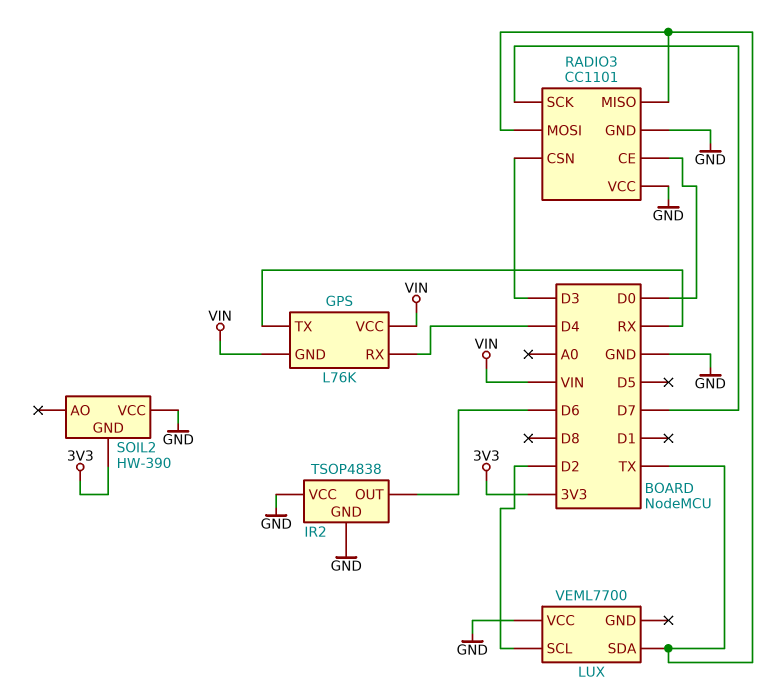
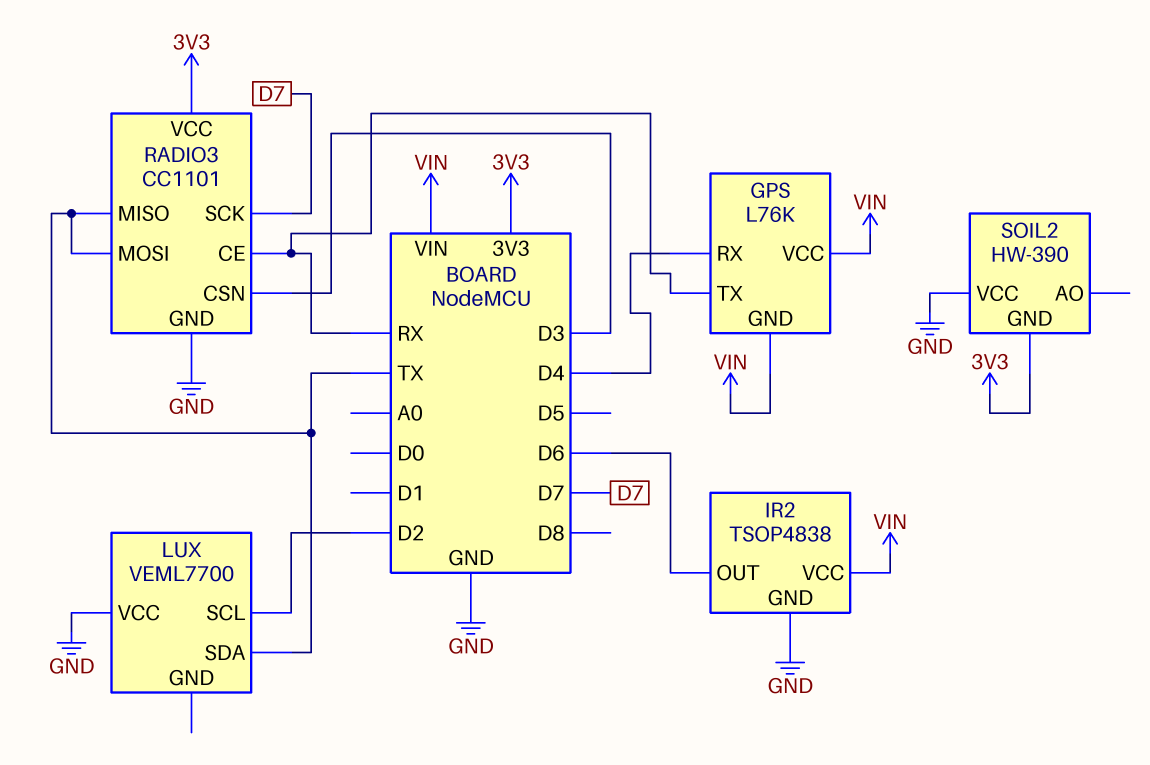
IR2 pin VCC: GND -> VIN
RADIO3 pin CE: D0 -> RX
RADIO3 pin VCC: GND -> 3V3

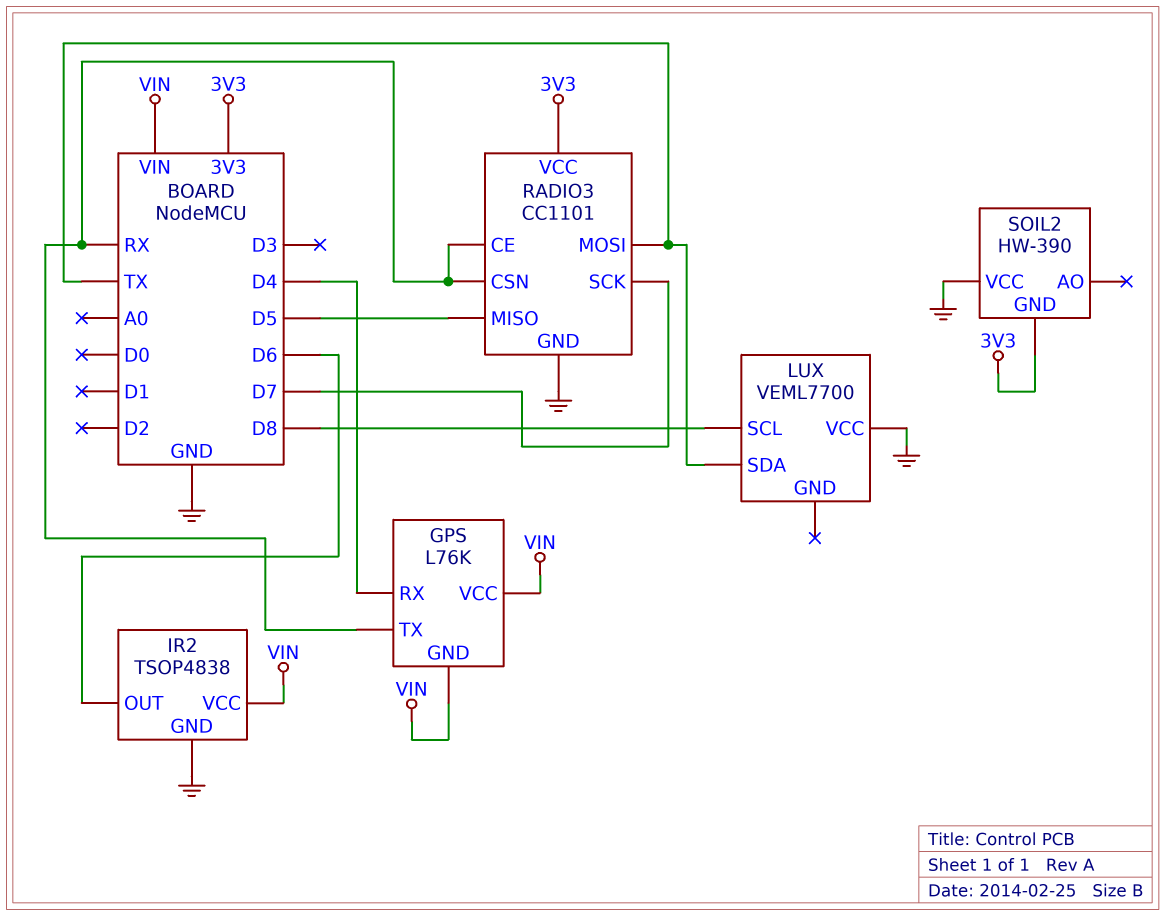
LUX pin SCL: D2 -> D8
RADIO3 pin CSN: D3 -> RX
RADIO3 pin MISO: TX -> D5

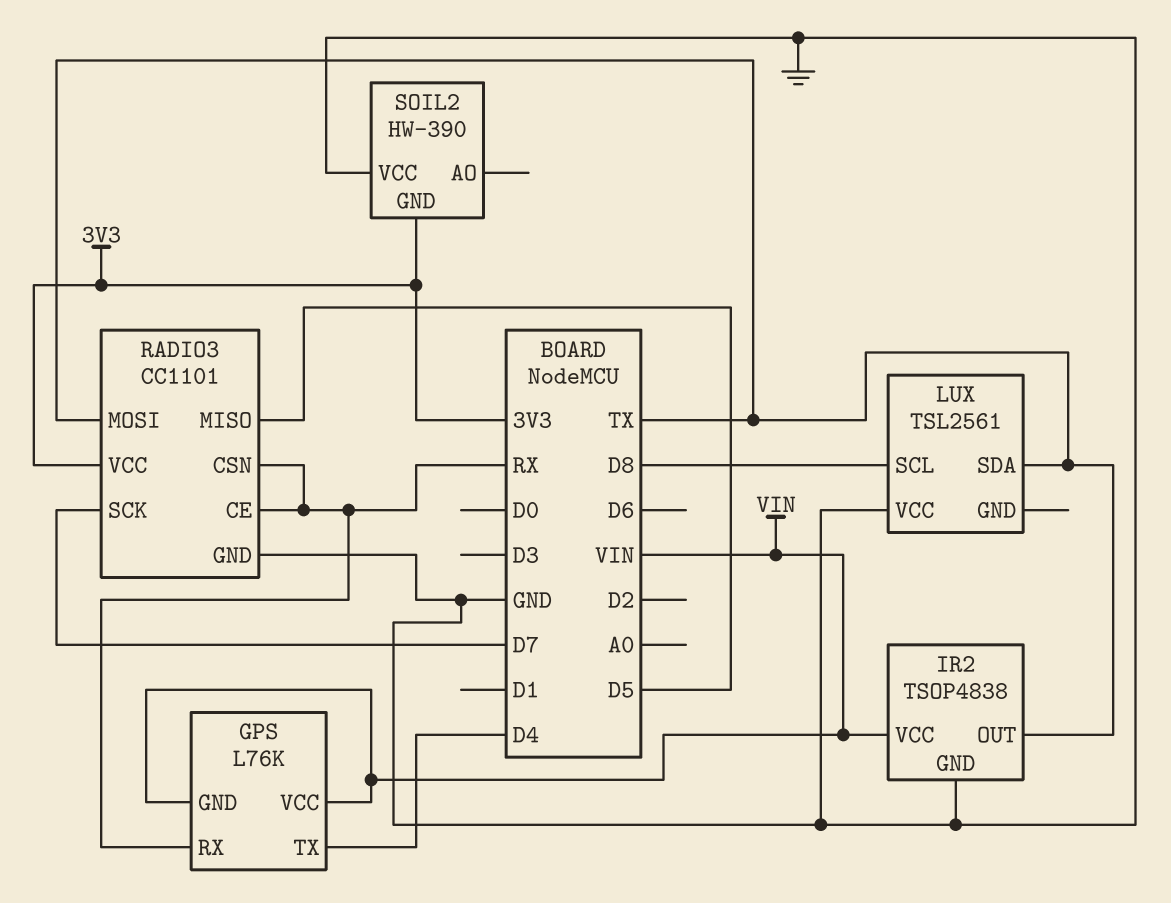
GPS pin RX: D4 -> RX
GPS pin TX: RX -> D4
IR2 pin OUT: D6 -> TX
LUX: VEML7700 -> TSL2561

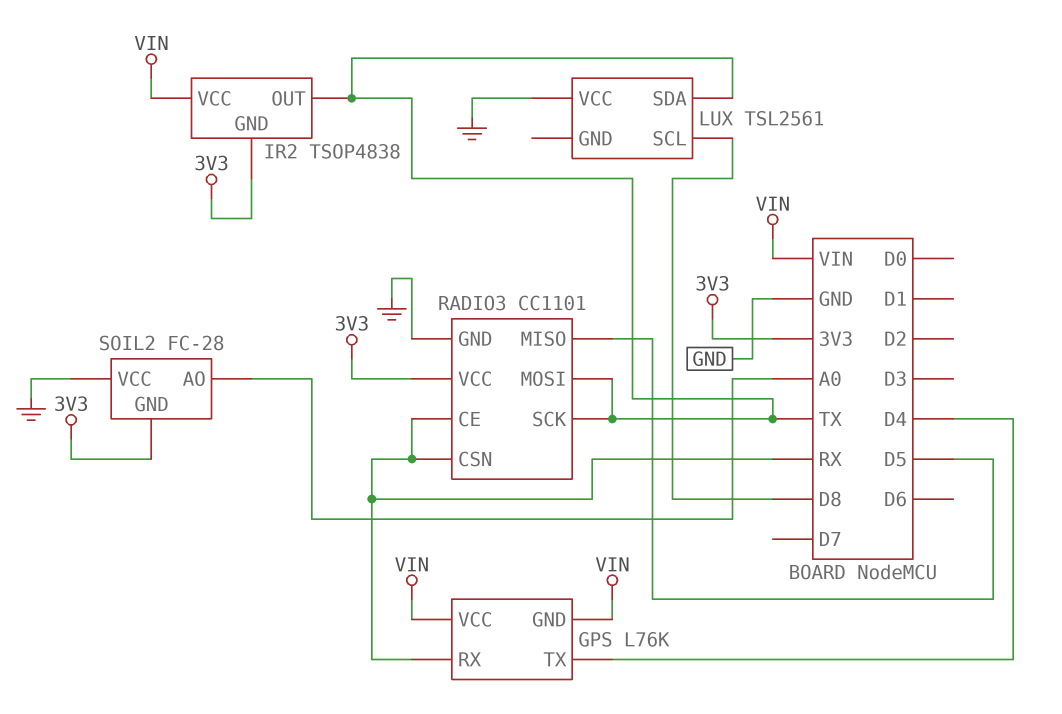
IR2 pin GND: GND -> 3V3
RADIO3 pin SCK: D7 -> TX
SOIL2: HW-390 -> FC-28
SOIL2 pin AO: none -> A0

